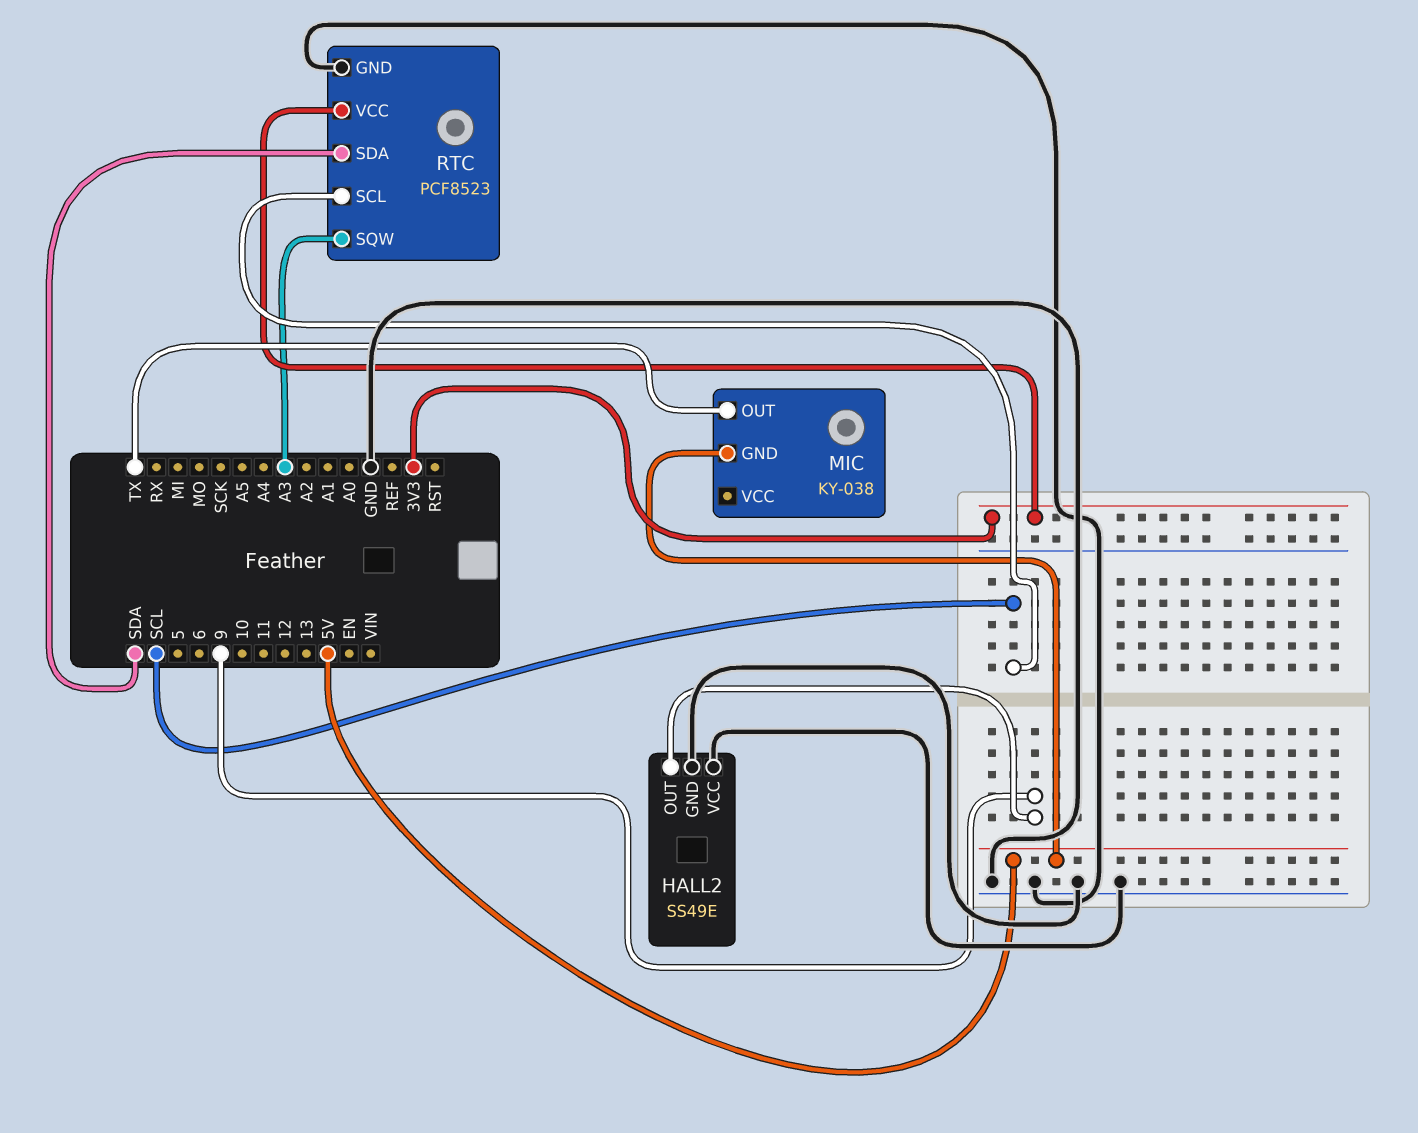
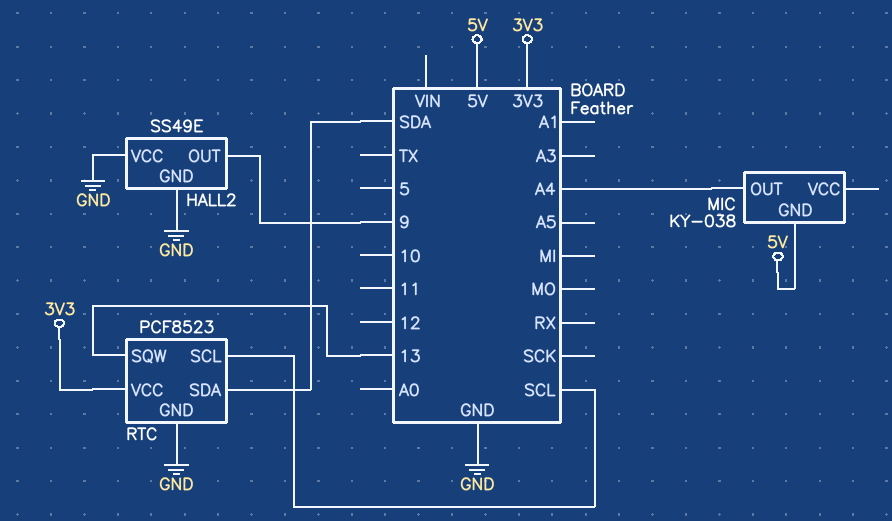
MIC pin OUT: TX -> A4
RTC pin SQW: A3 -> 13

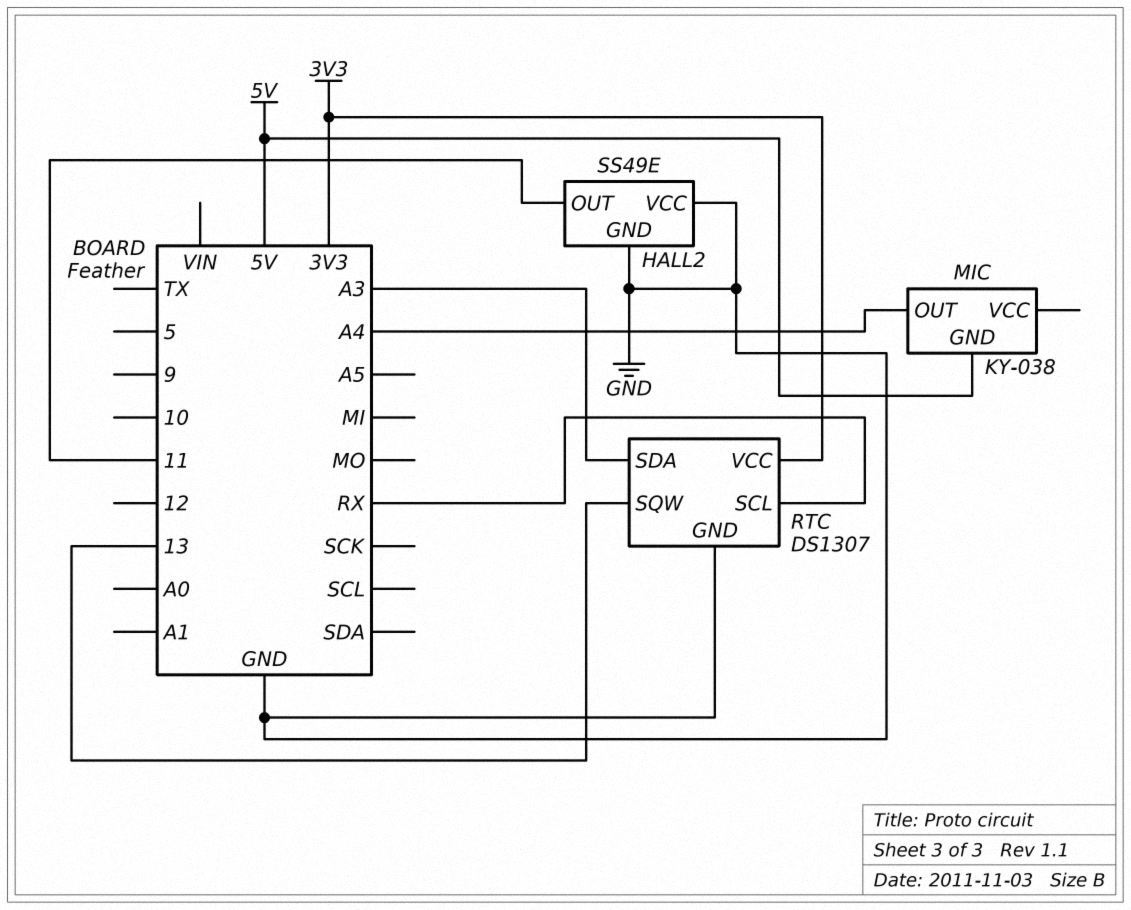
HALL2 pin OUT: 9 -> 11
RTC: PCF8523 -> DS1307
RTC pin SCL: SCL -> RX
RTC pin SDA: SDA -> A3

